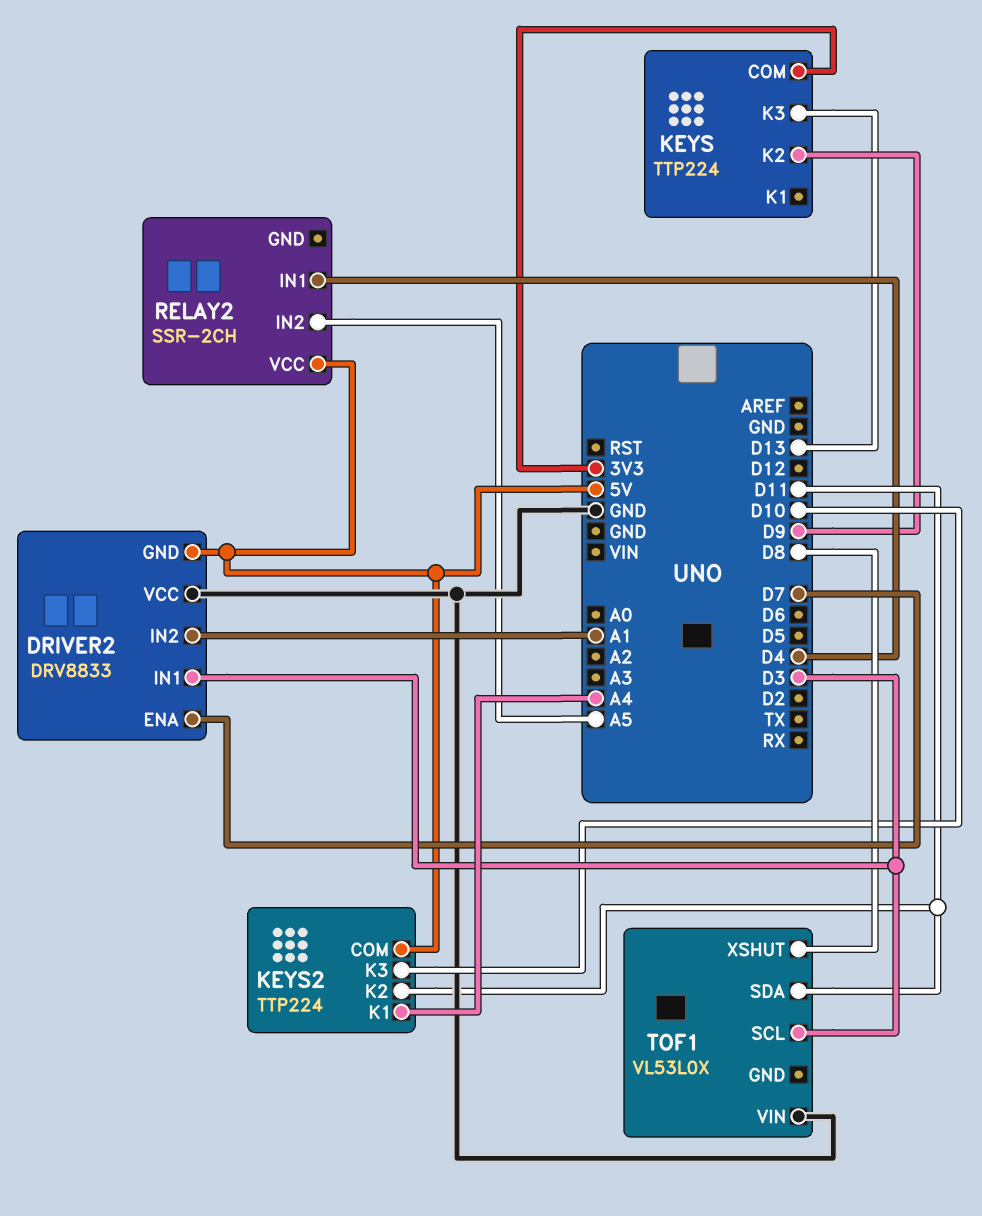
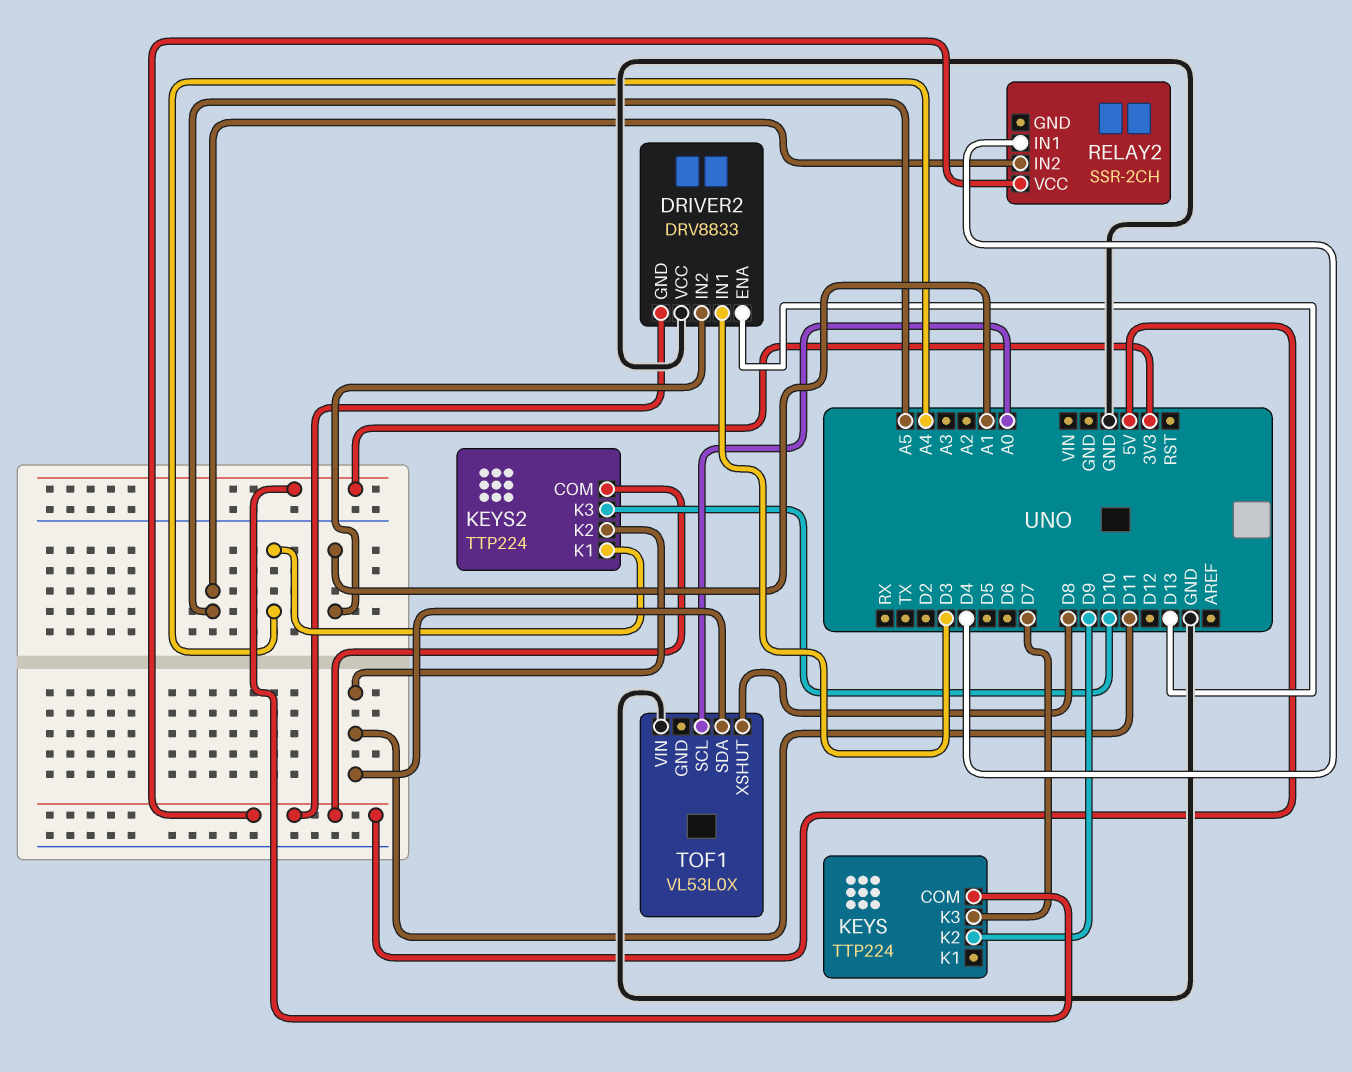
DRIVER2 pin ENA: D7 -> D13
KEYS pin K3: D13 -> D7
TOF1 pin SCL: D3 -> A0

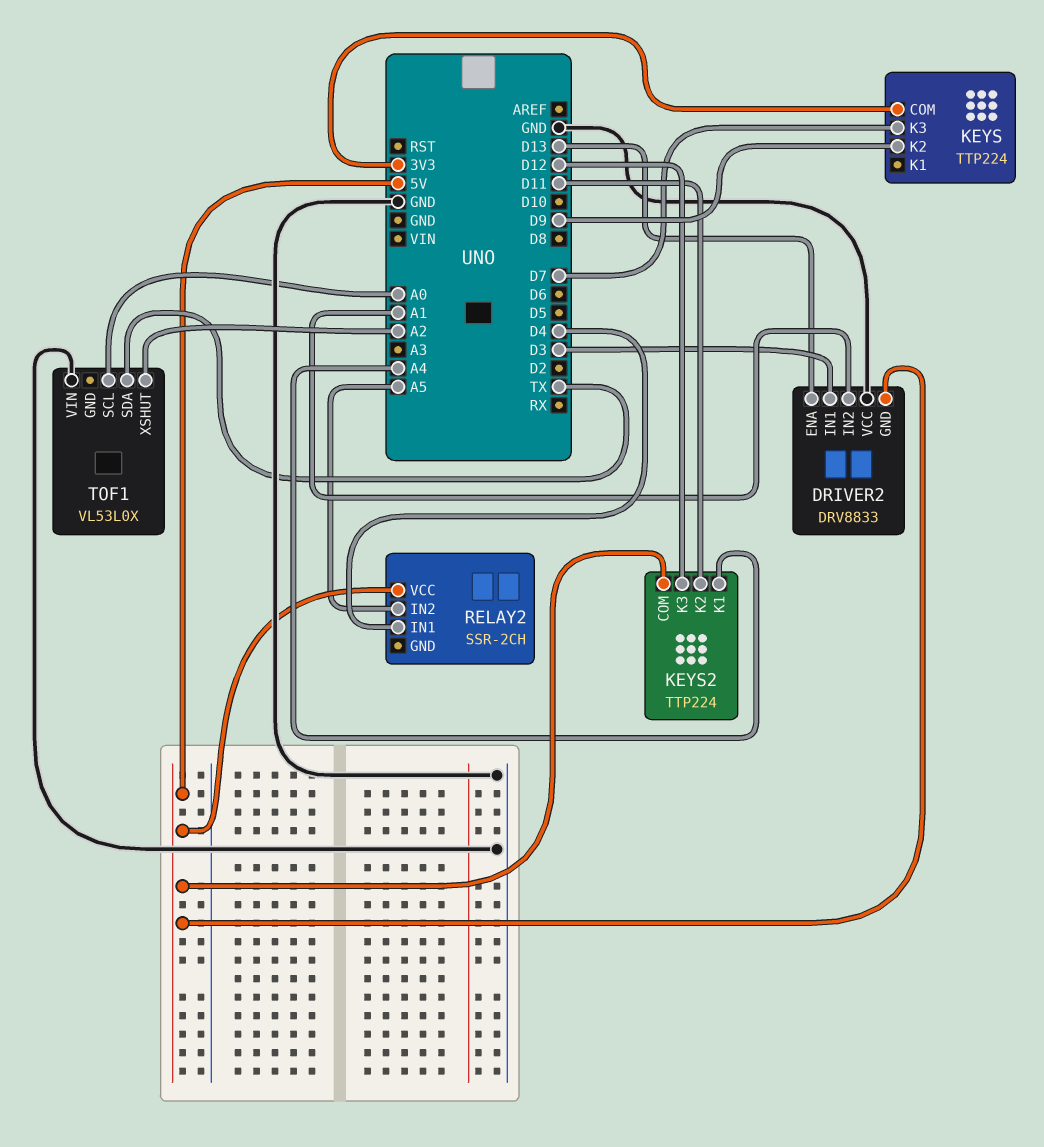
KEYS2 pin K3: D10 -> D12
TOF1 pin SDA: D11 -> TX
TOF1 pin XSHUT: D8 -> A2

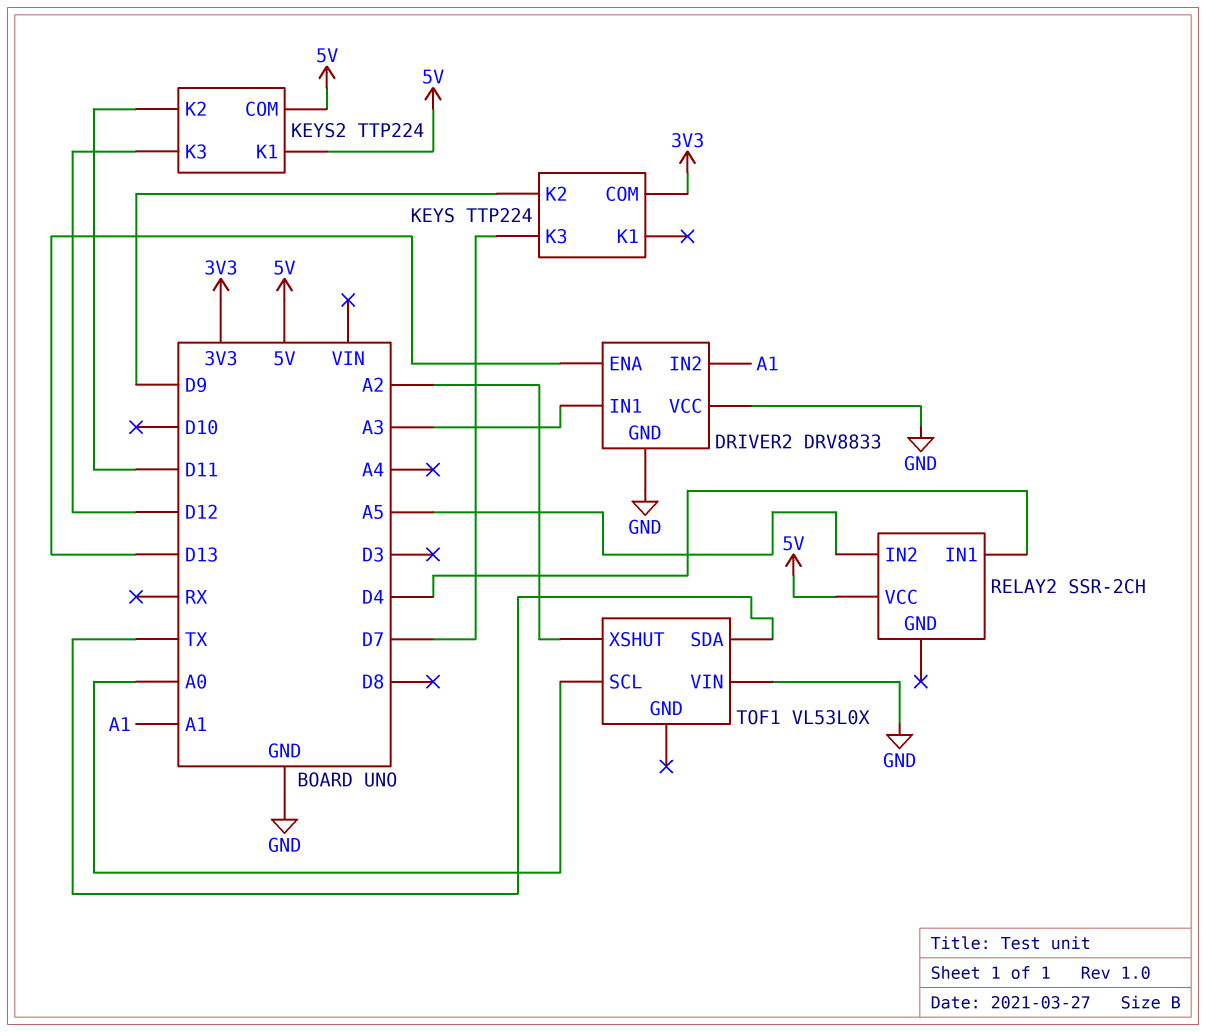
DRIVER2 pin GND: 5V -> GND
DRIVER2 pin IN1: D3 -> A3
KEYS2 pin K1: A4 -> 5V

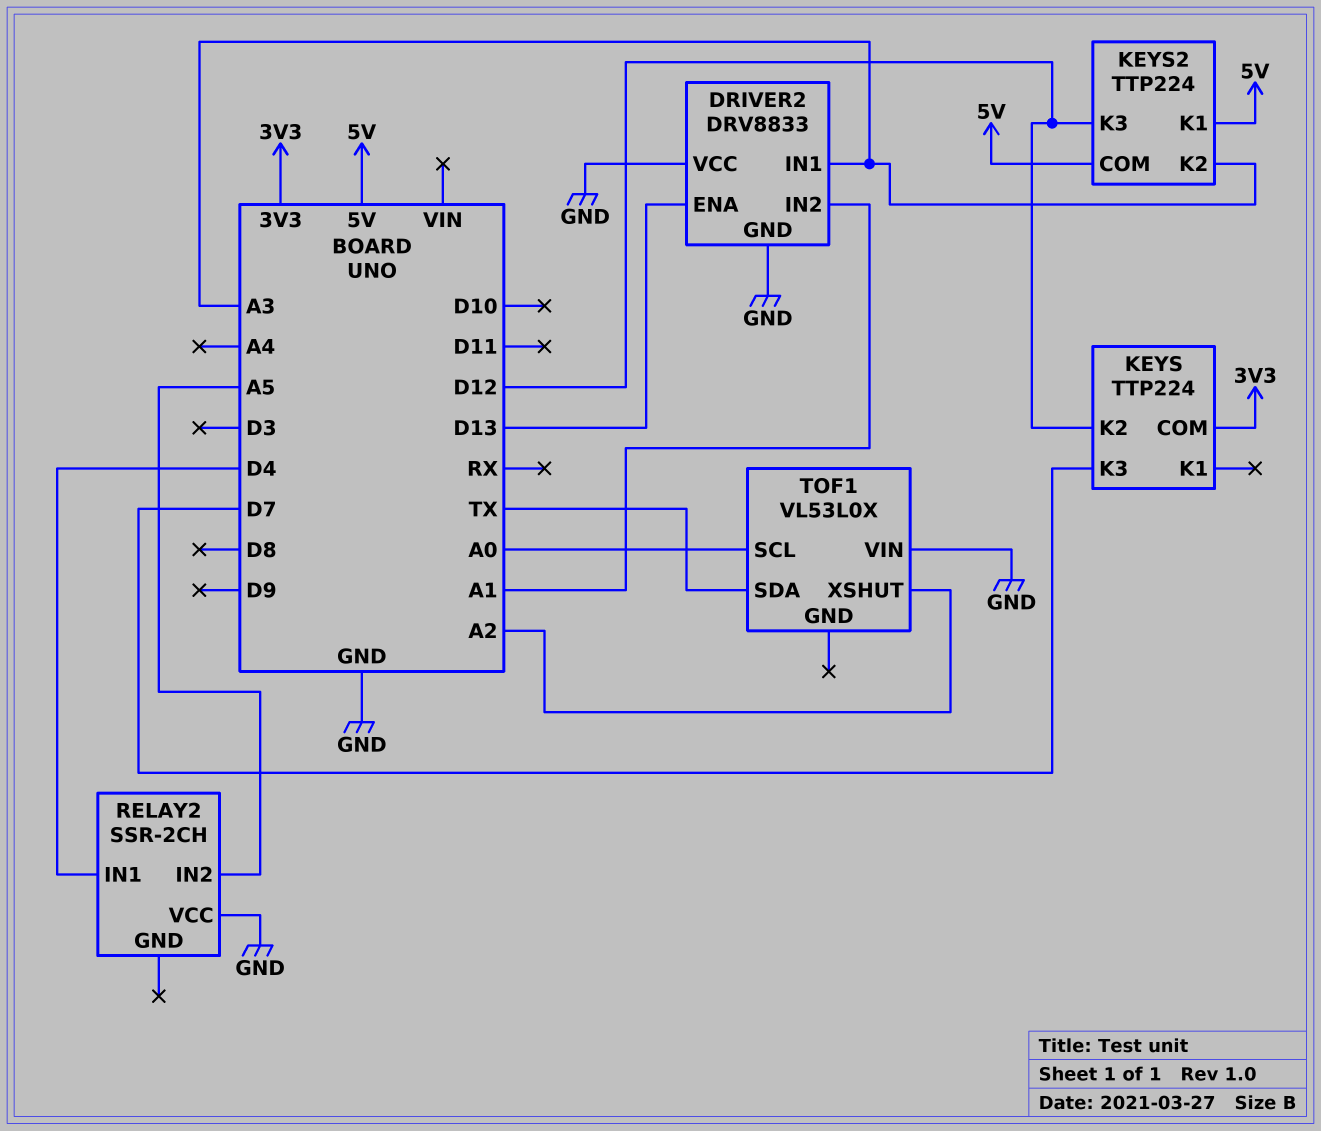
KEYS pin K2: D9 -> D12
KEYS2 pin K2: D11 -> A3
RELAY2 pin VCC: 5V -> GND

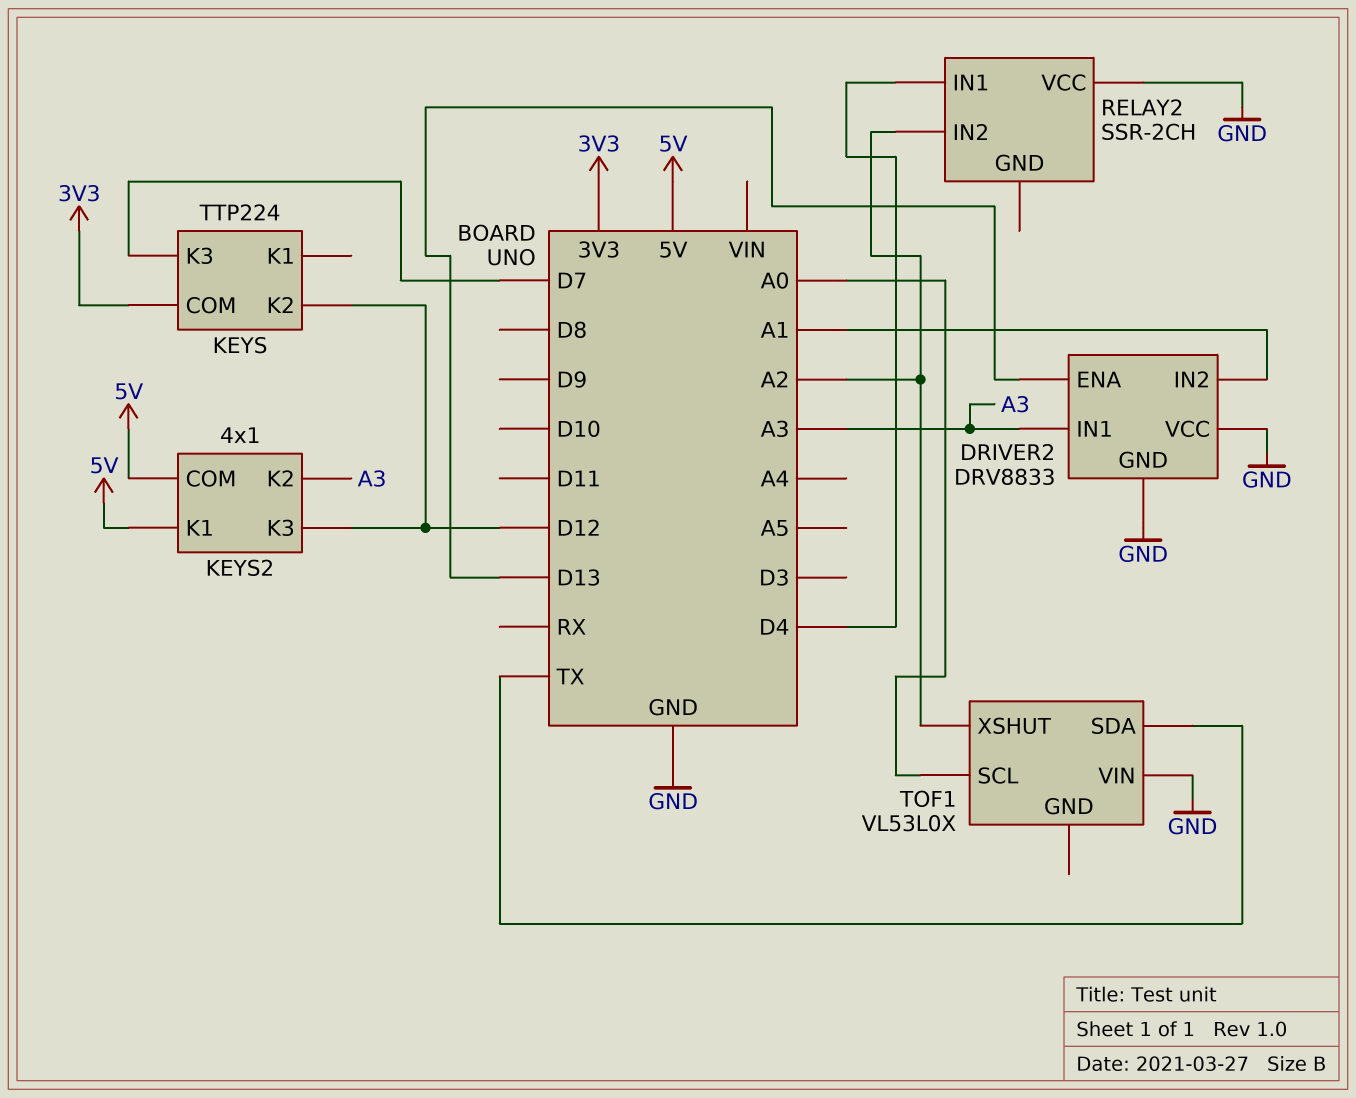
KEYS2: TTP224 -> 4x1
RELAY2 pin IN2: A5 -> A2

